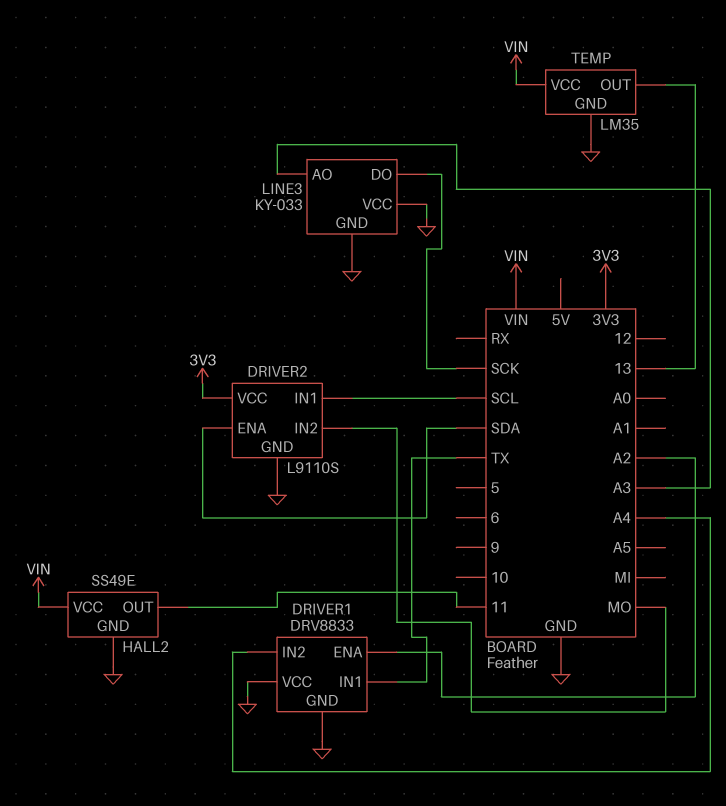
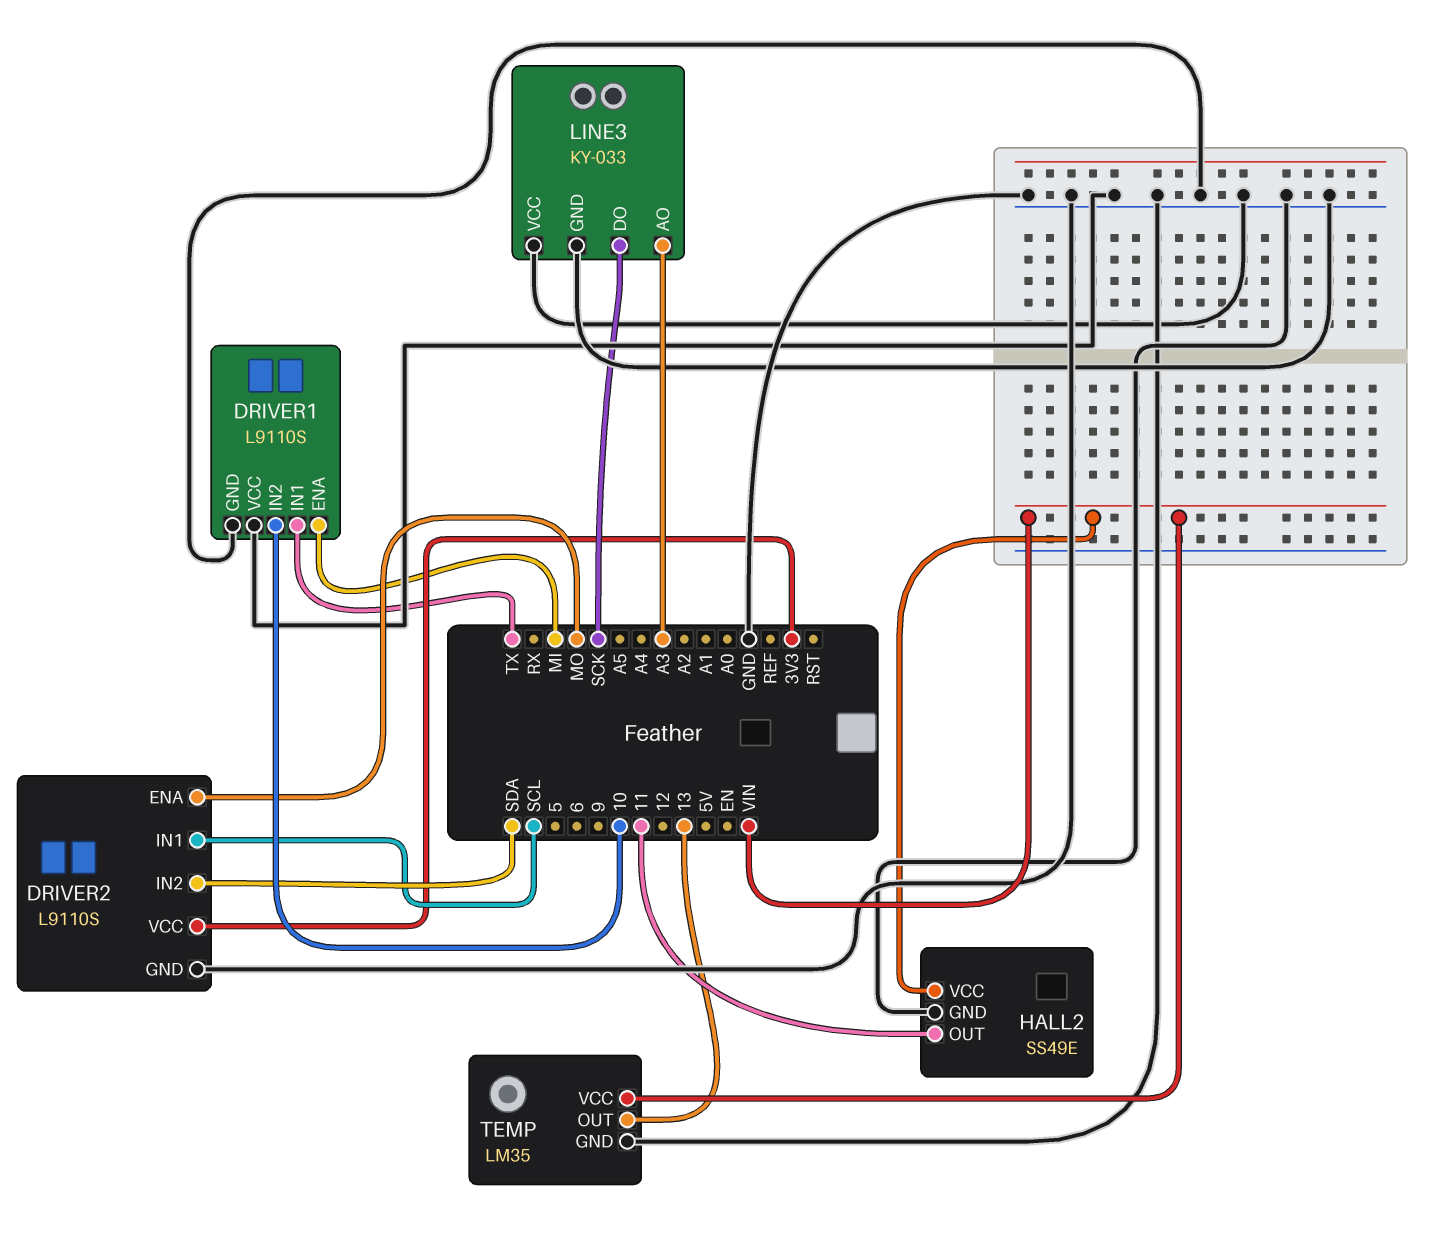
DRIVER1: DRV8833 -> L9110S
DRIVER1 pin ENA: A2 -> MI
DRIVER1 pin IN2: A4 -> 10
DRIVER2 pin ENA: SDA -> MO
DRIVER2 pin IN2: MO -> SDA

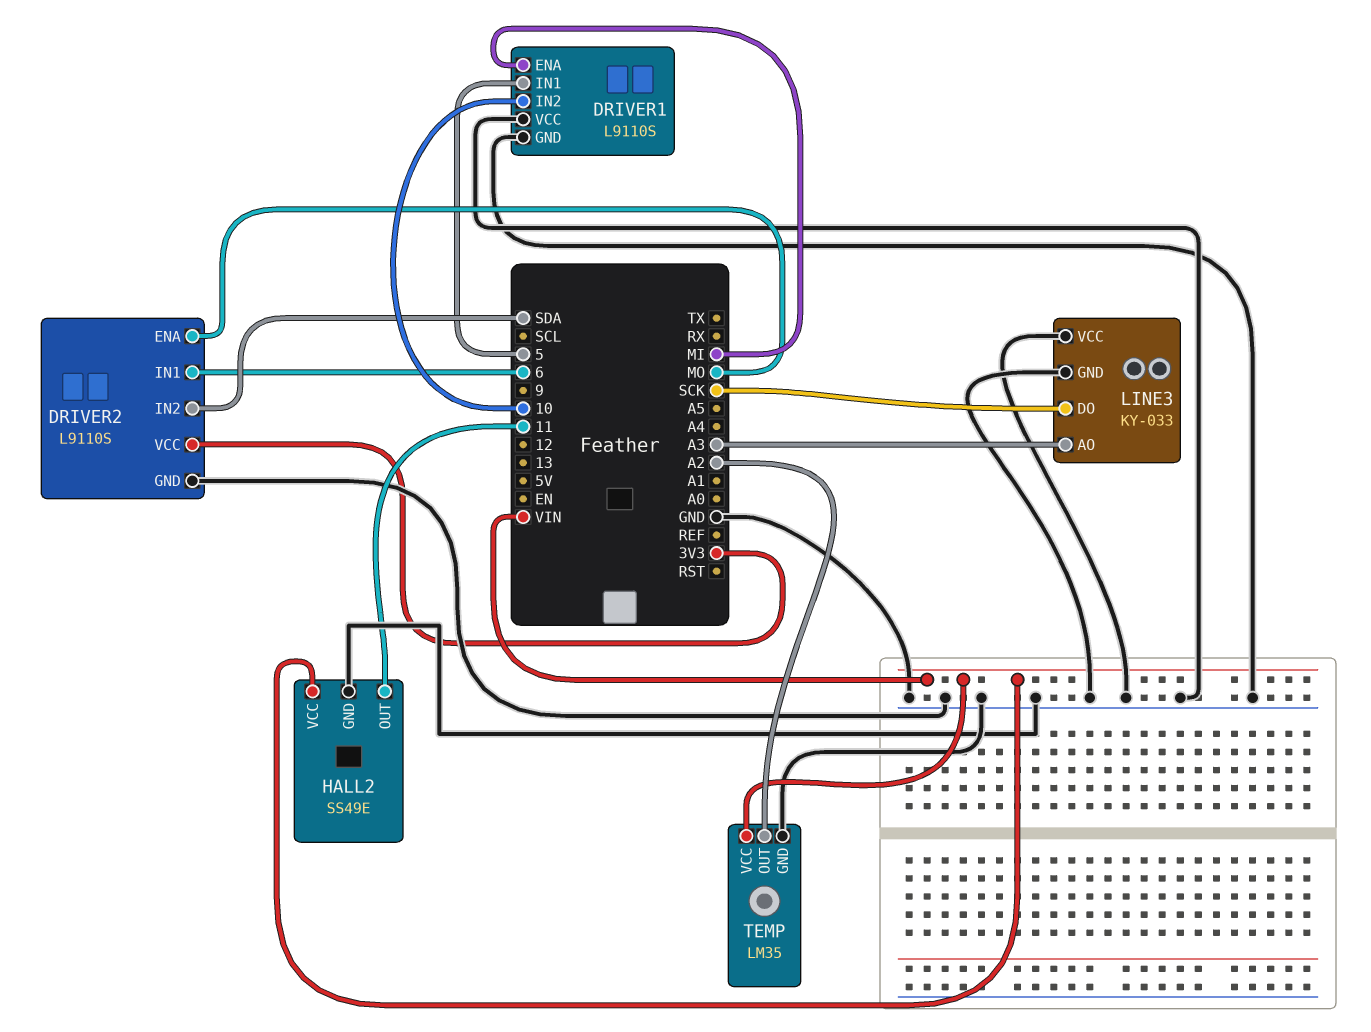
DRIVER1 pin IN1: TX -> 5
DRIVER2 pin IN1: SCL -> 6
TEMP pin OUT: 13 -> A2

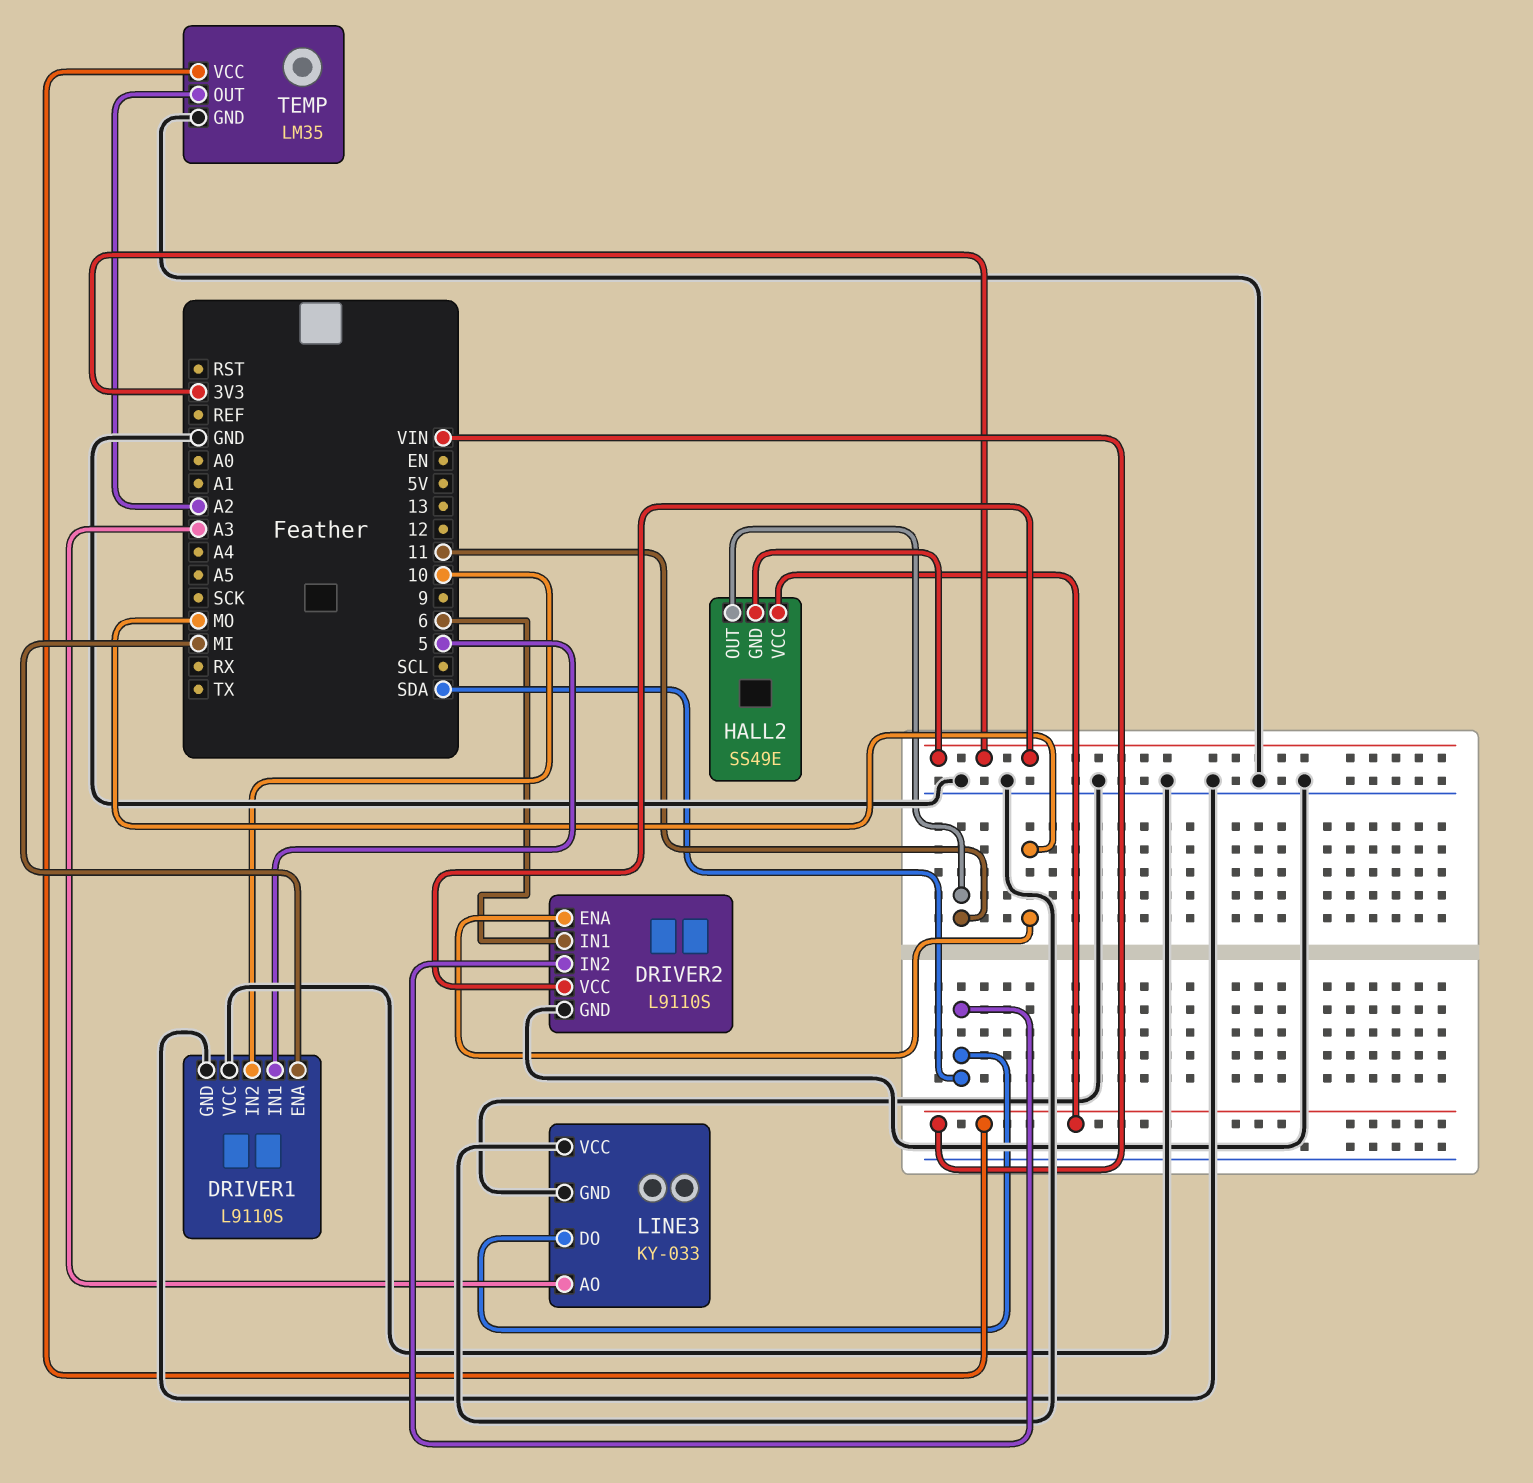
HALL2 pin GND: GND -> 3V3
LINE3 pin DO: SCK -> SDA

